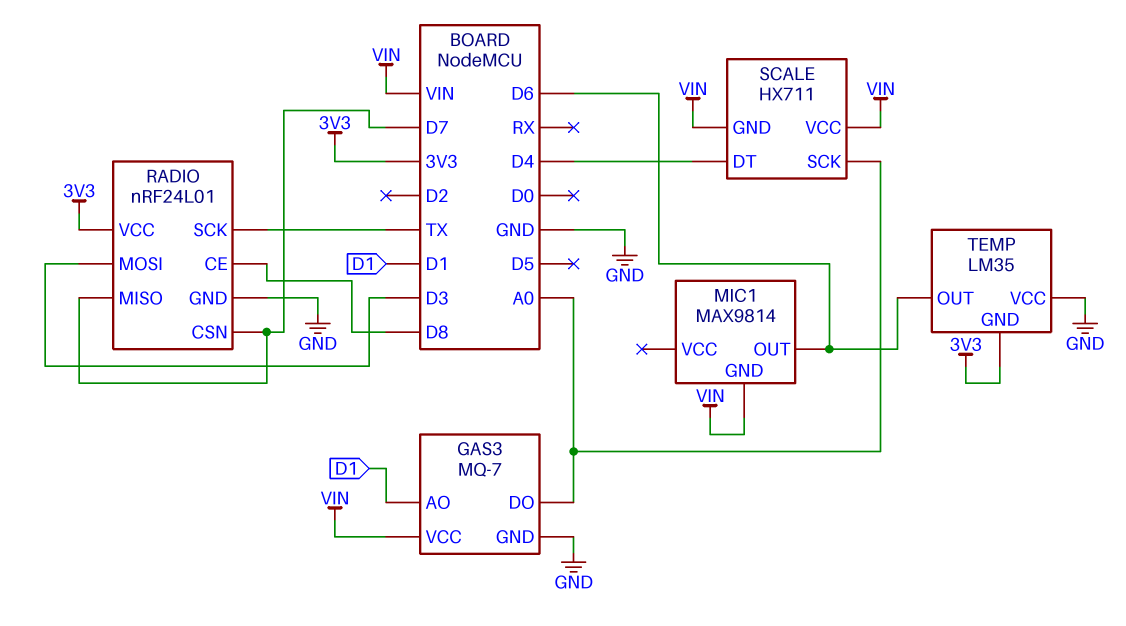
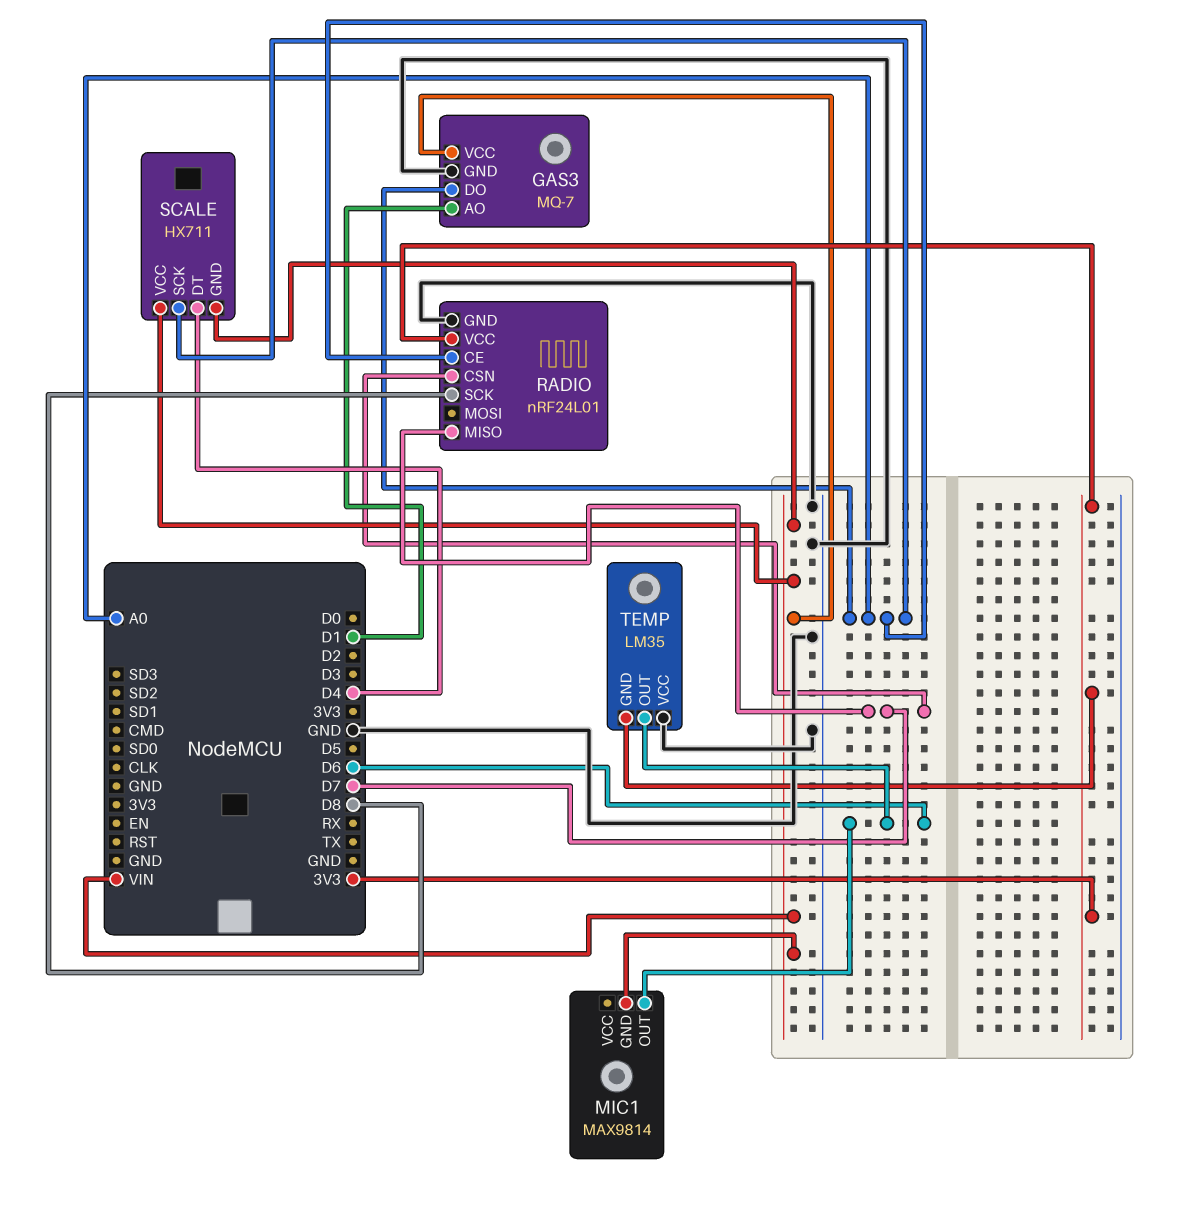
RADIO pin CE: D8 -> A0
RADIO pin MOSI: D3 -> none
RADIO pin SCK: TX -> D8

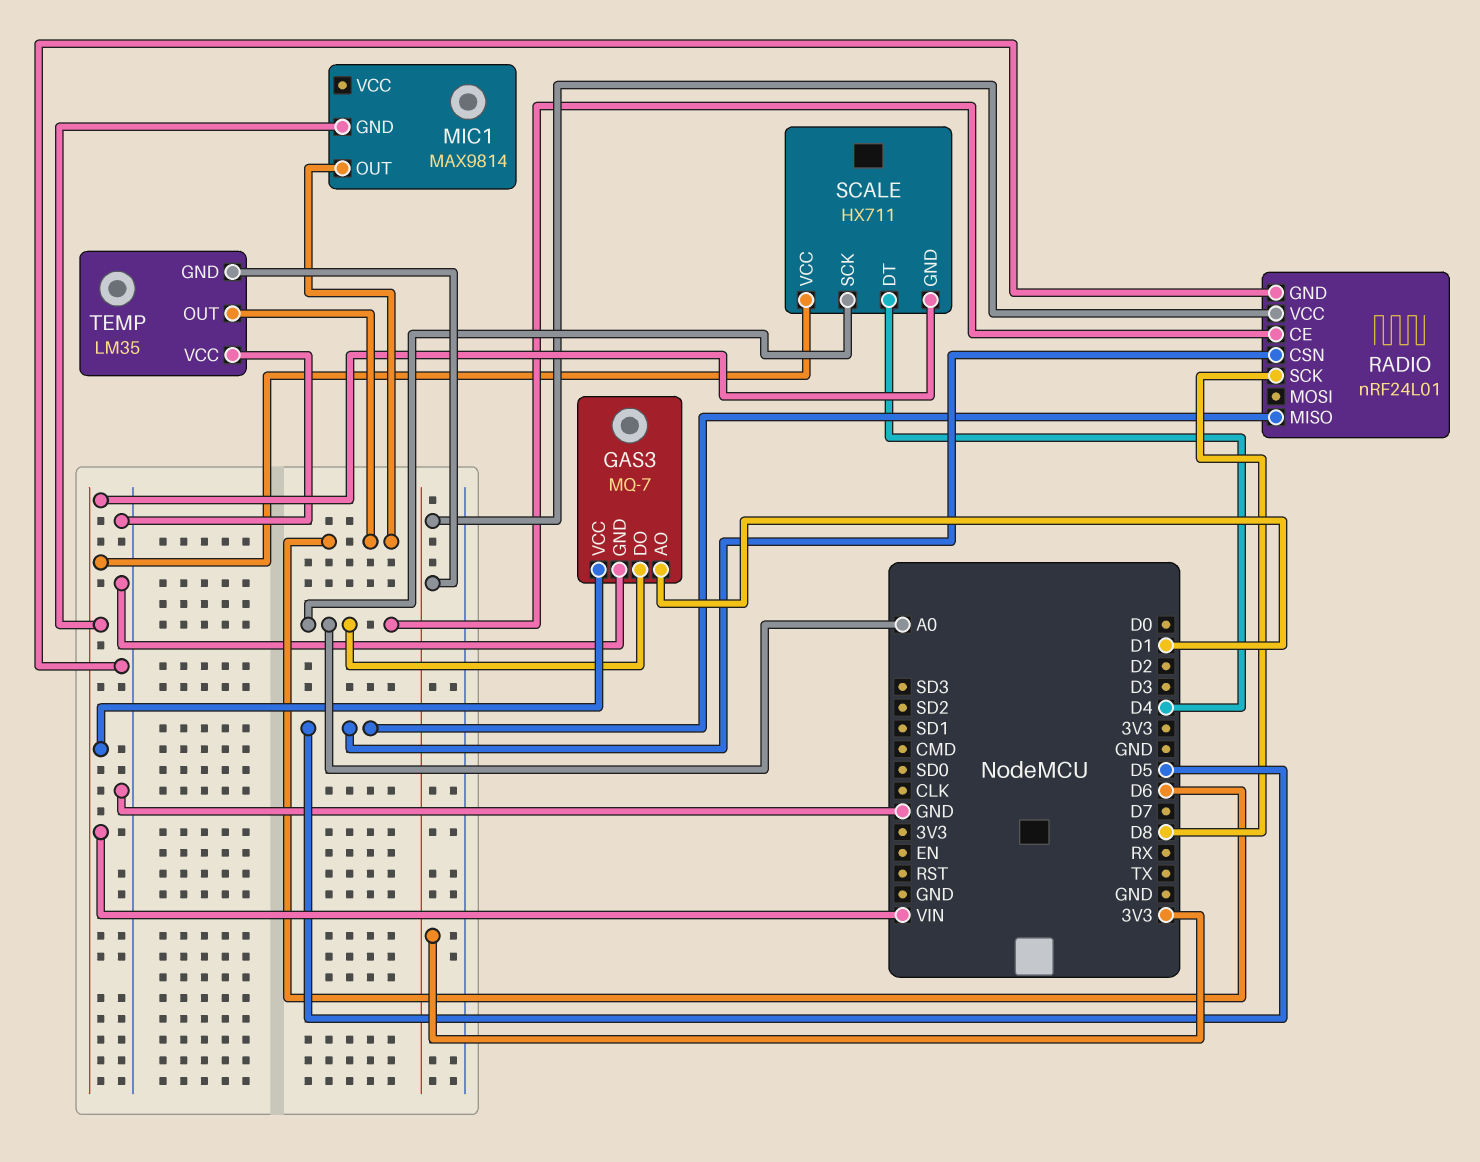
RADIO pin CSN: D7 -> D5
RADIO pin MISO: D7 -> D5

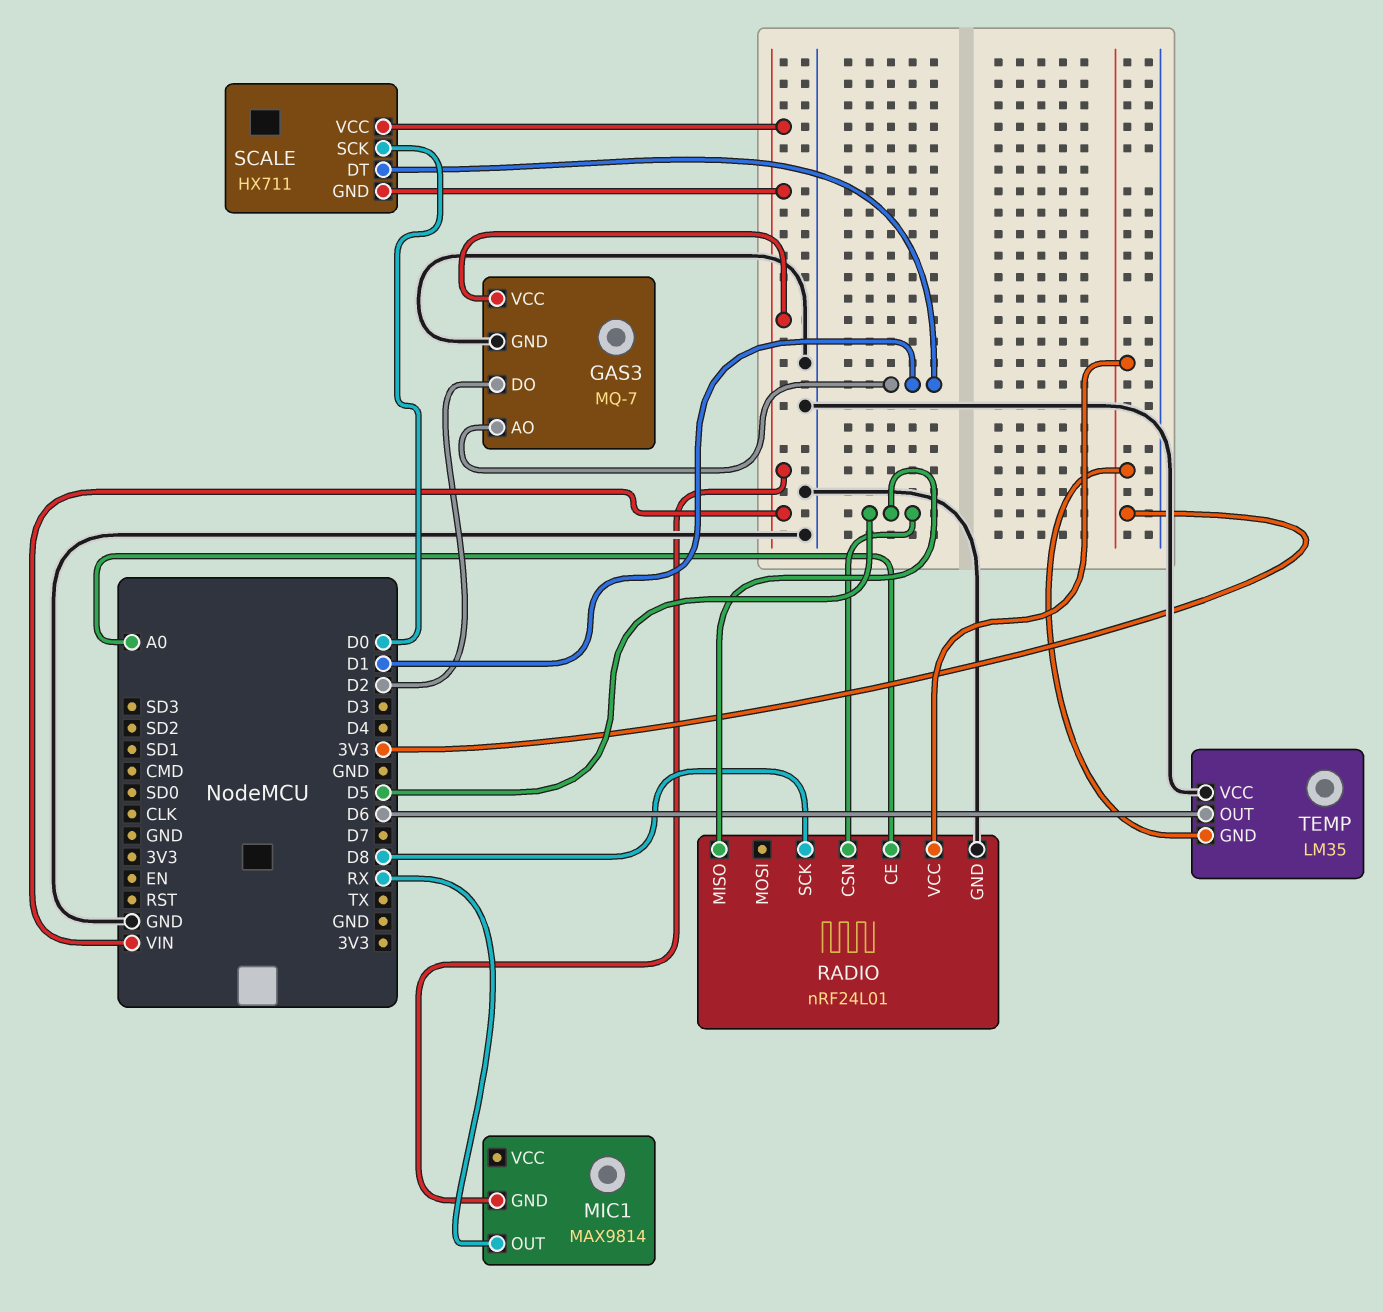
GAS3 pin DO: A0 -> D2
MIC1 pin OUT: D6 -> RX
SCALE pin DT: D4 -> D1
SCALE pin SCK: A0 -> D0

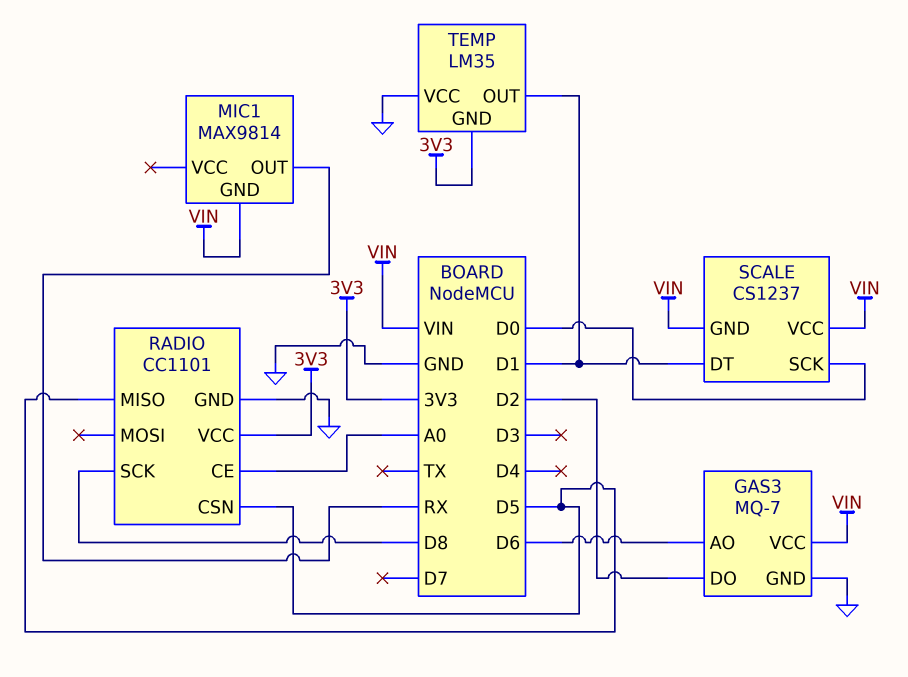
GAS3 pin AO: D1 -> D6
RADIO: nRF24L01 -> CC1101
SCALE: HX711 -> CS1237
TEMP pin OUT: D6 -> D1

